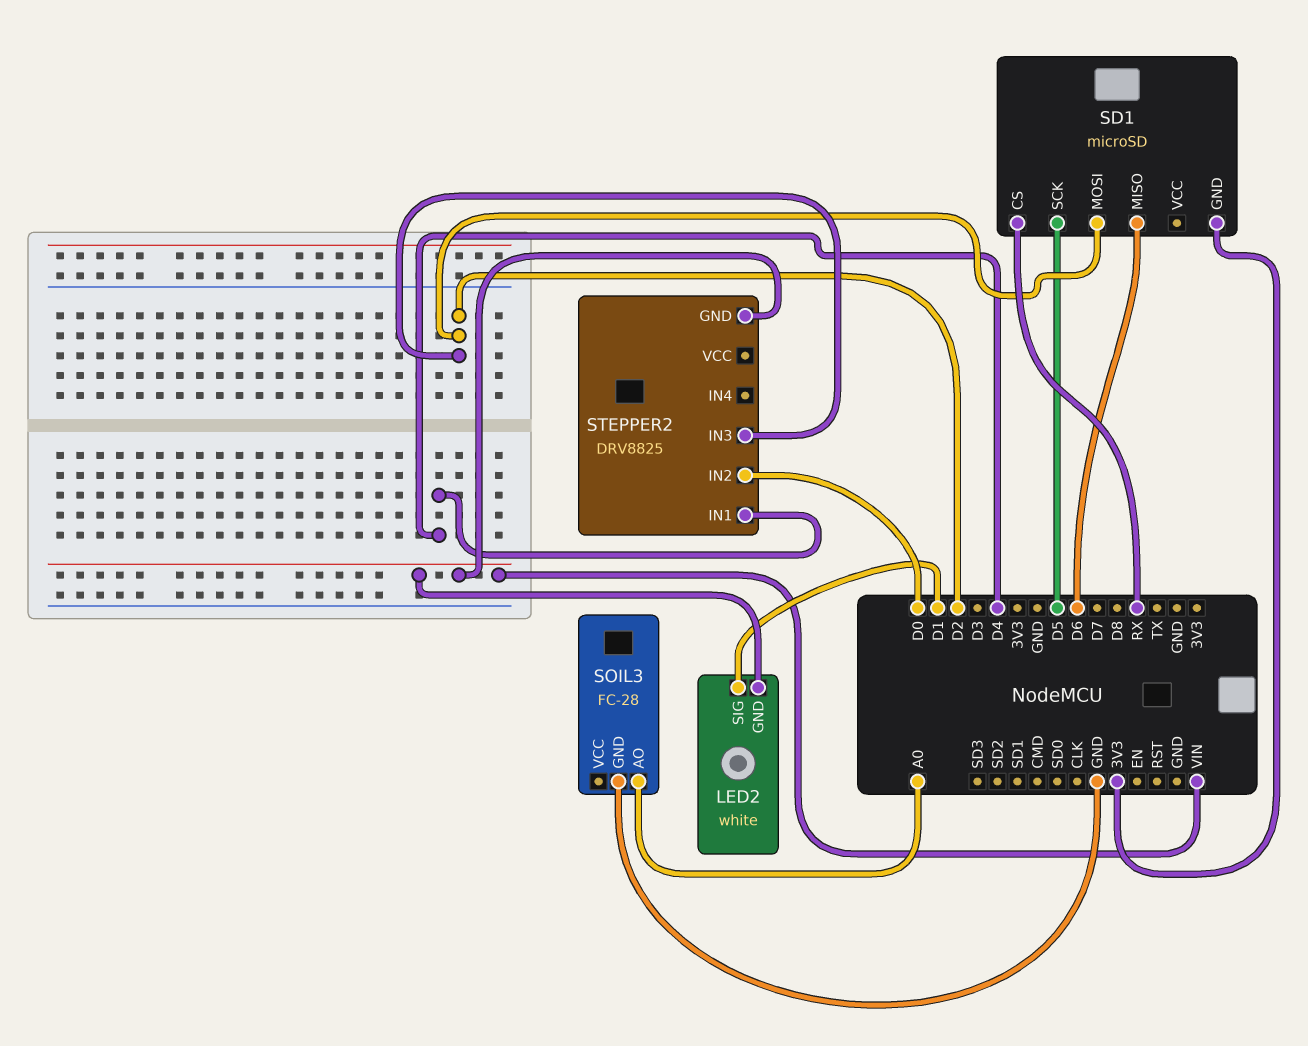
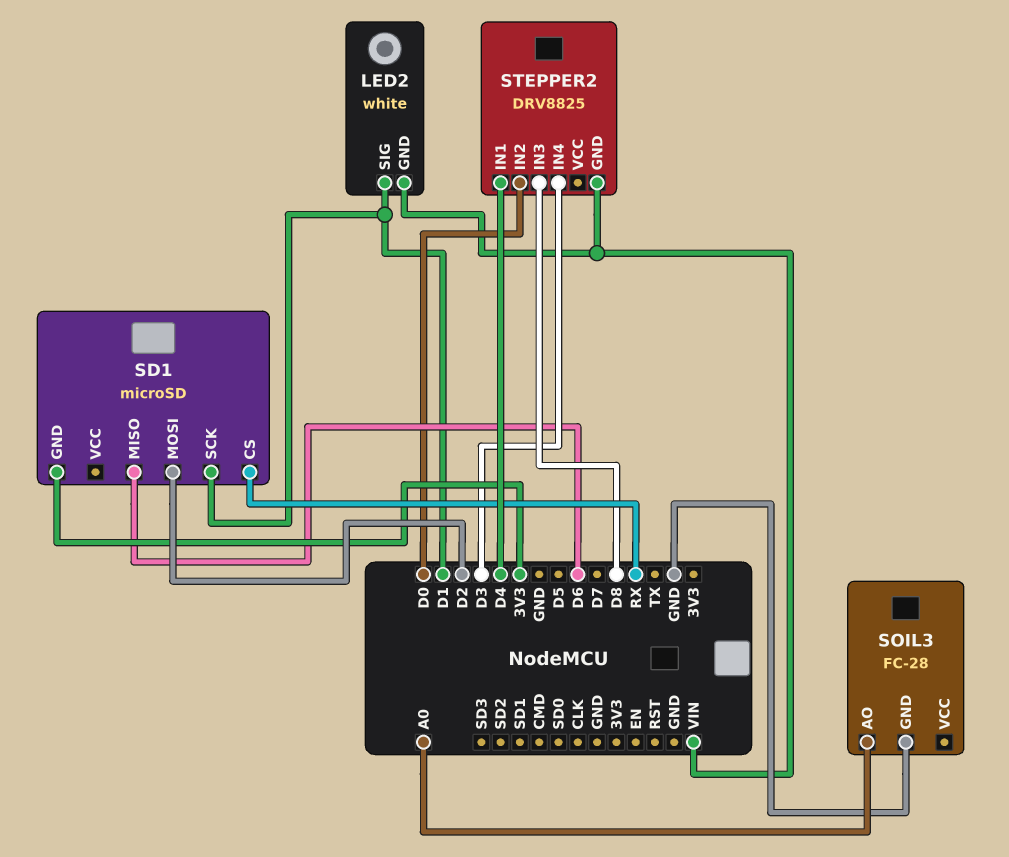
SD1 pin SCK: D5 -> D1
STEPPER2 pin IN3: D2 -> D8
STEPPER2 pin IN4: none -> D3

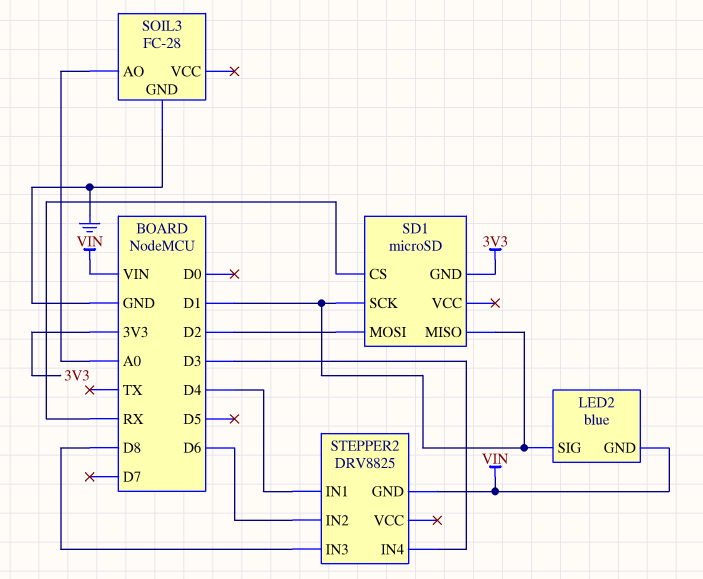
LED2: white -> blue
SD1 pin MISO: D6 -> D1
STEPPER2 pin IN2: D0 -> D6

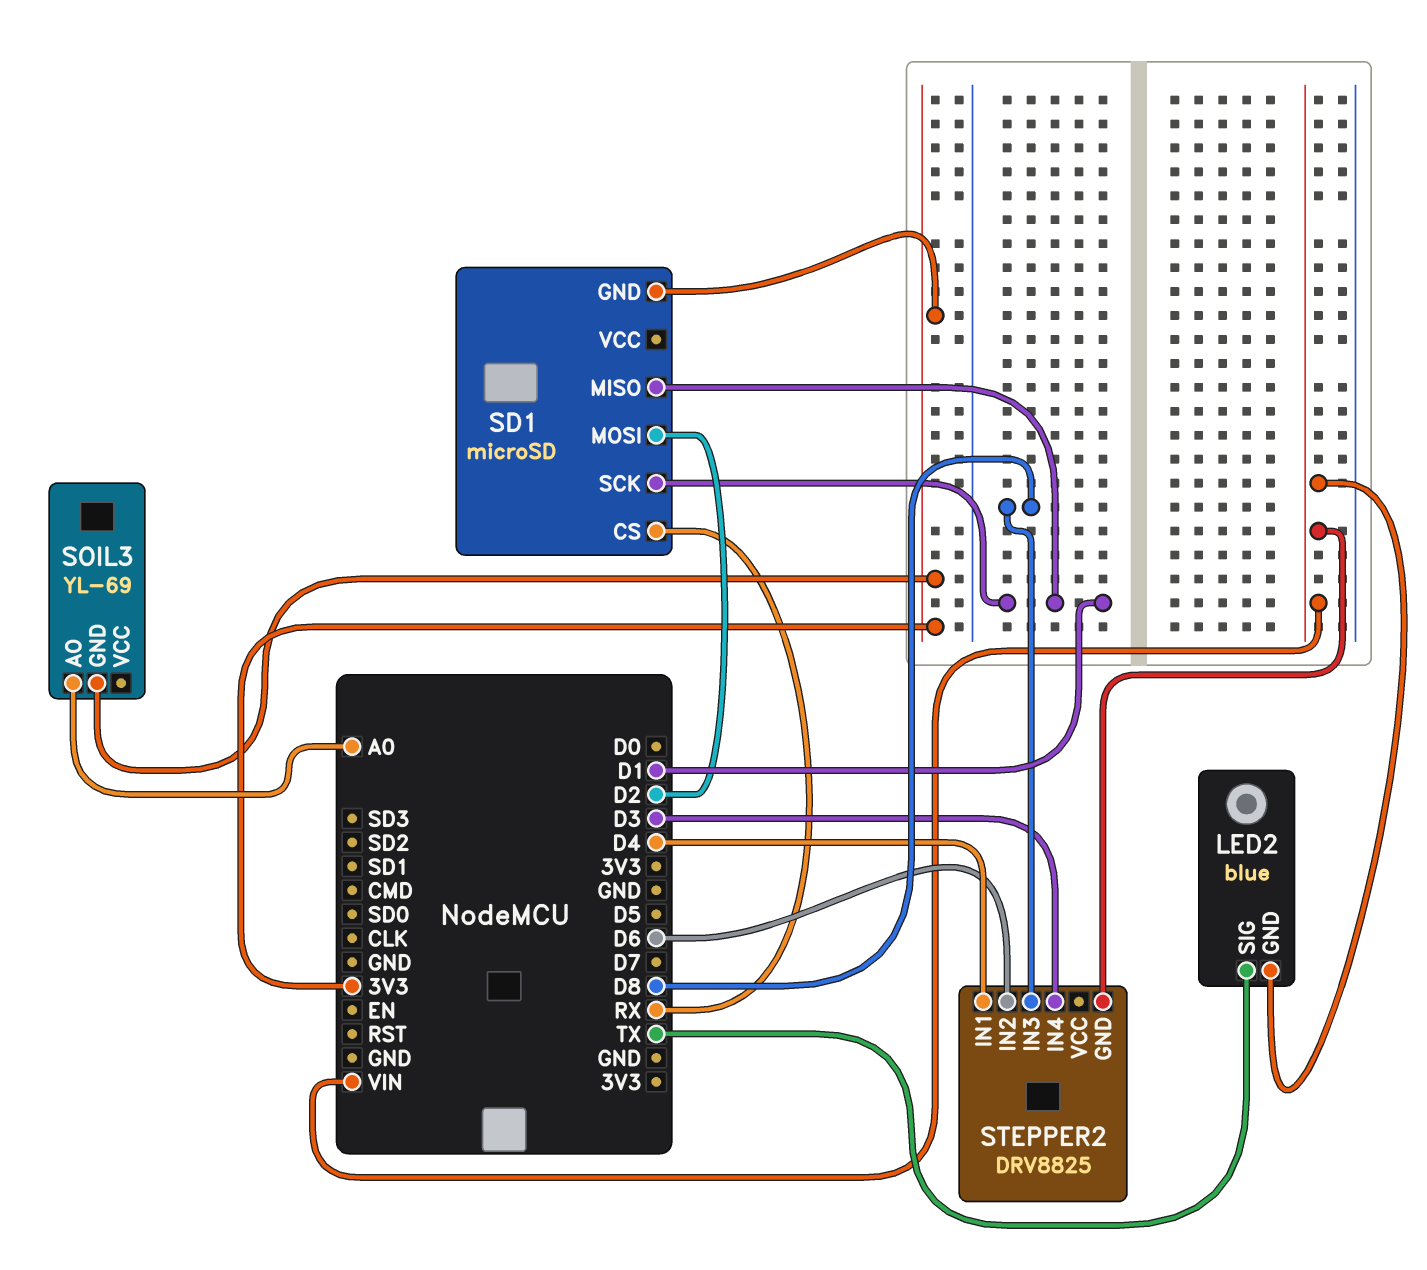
LED2 pin SIG: D1 -> TX
SOIL3: FC-28 -> YL-69
SOIL3 pin GND: GND -> 3V3

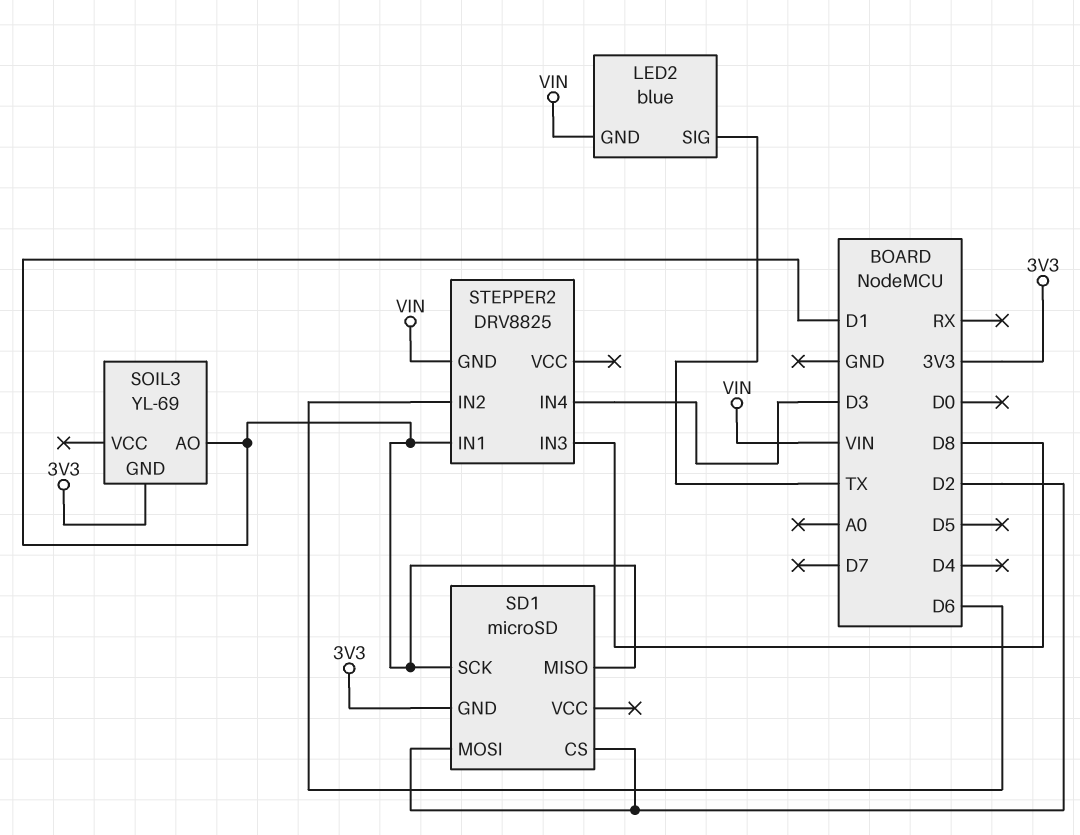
SD1 pin CS: RX -> D2
SOIL3 pin AO: A0 -> D1
STEPPER2 pin IN1: D4 -> D1

